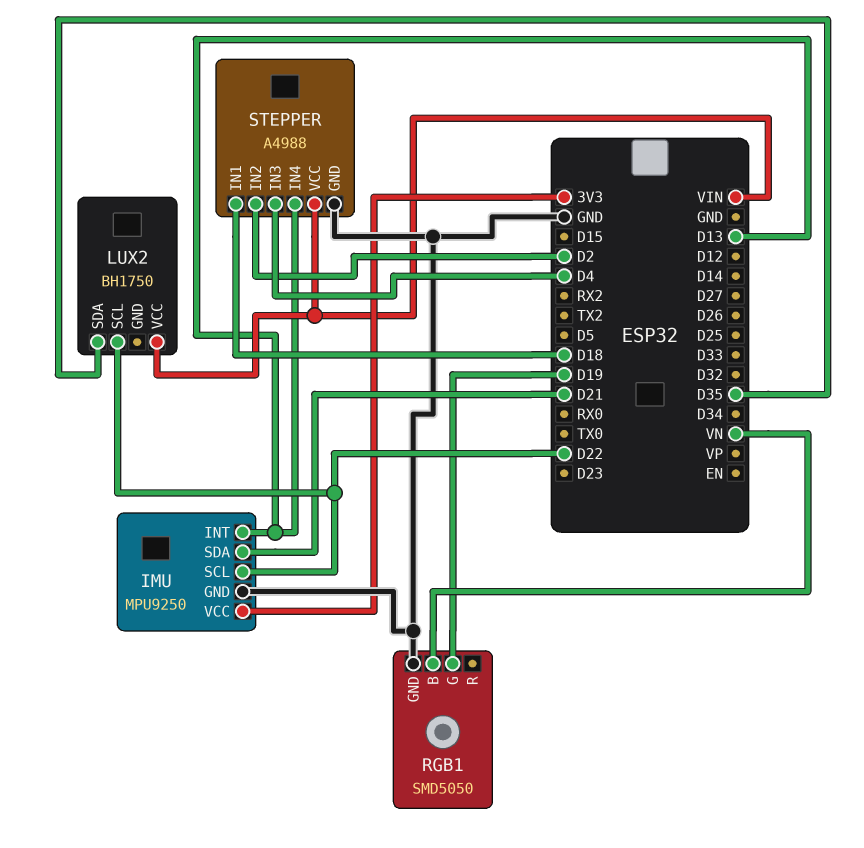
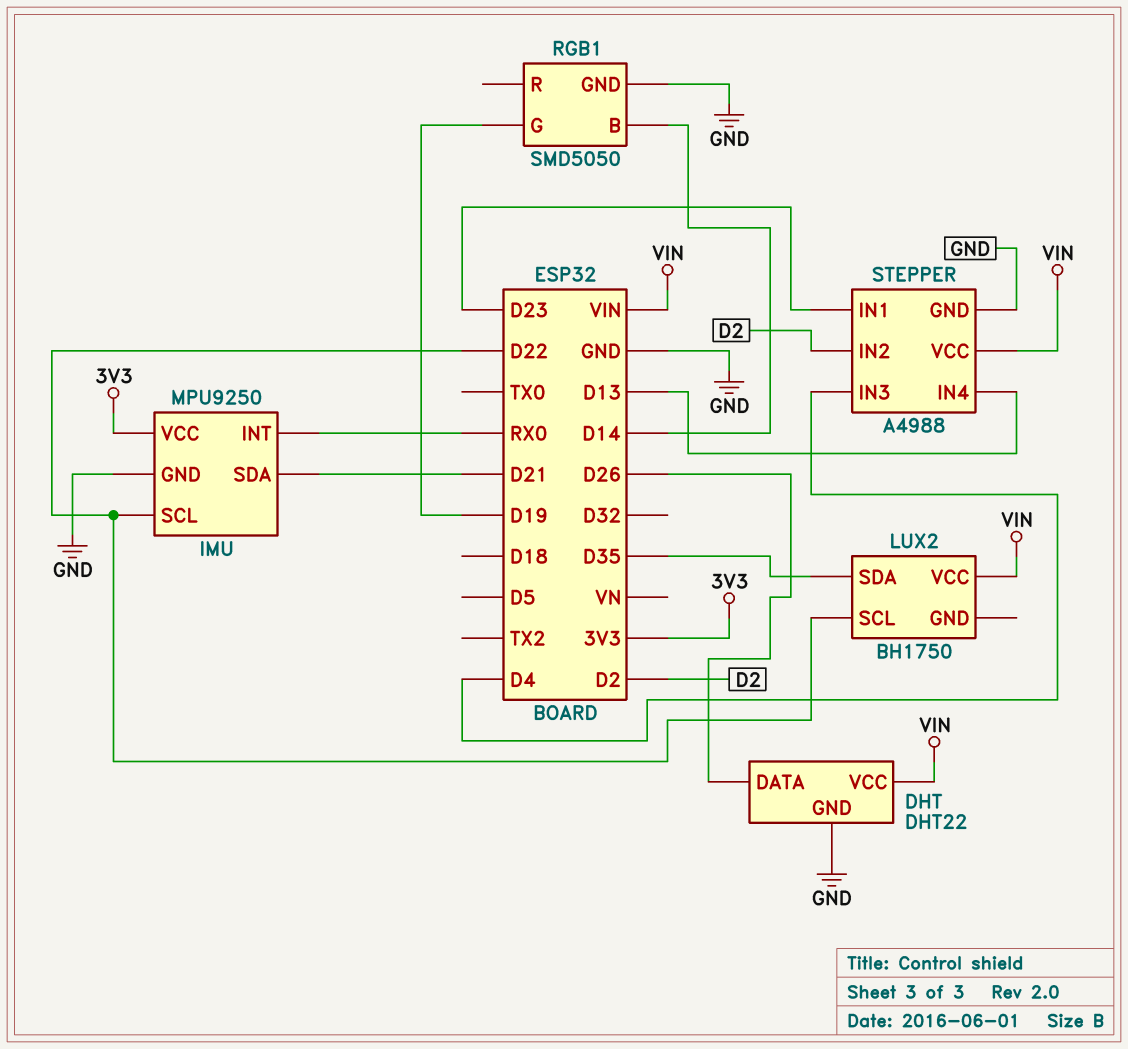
DHT: none -> DHT22
DHT pin DATA: none -> D26
DHT pin GND: none -> GND
DHT pin VCC: none -> VIN
IMU pin INT: D13 -> RX0
RGB1 pin B: VN -> D14
STEPPER pin IN1: D18 -> D23

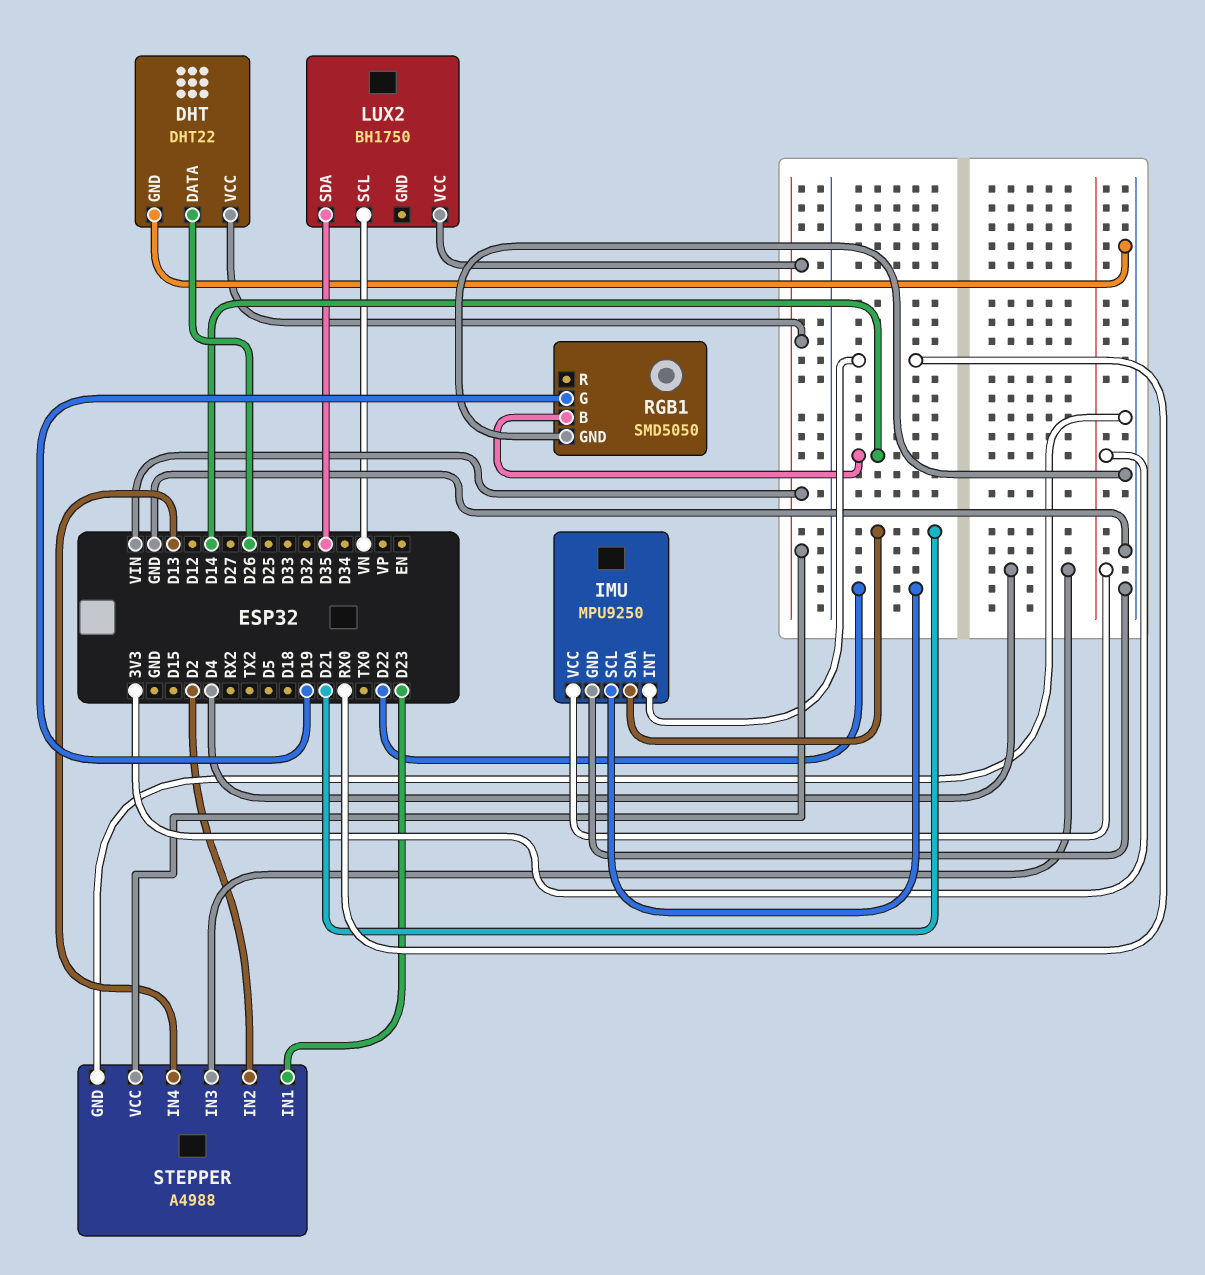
LUX2 pin SCL: D22 -> VN

